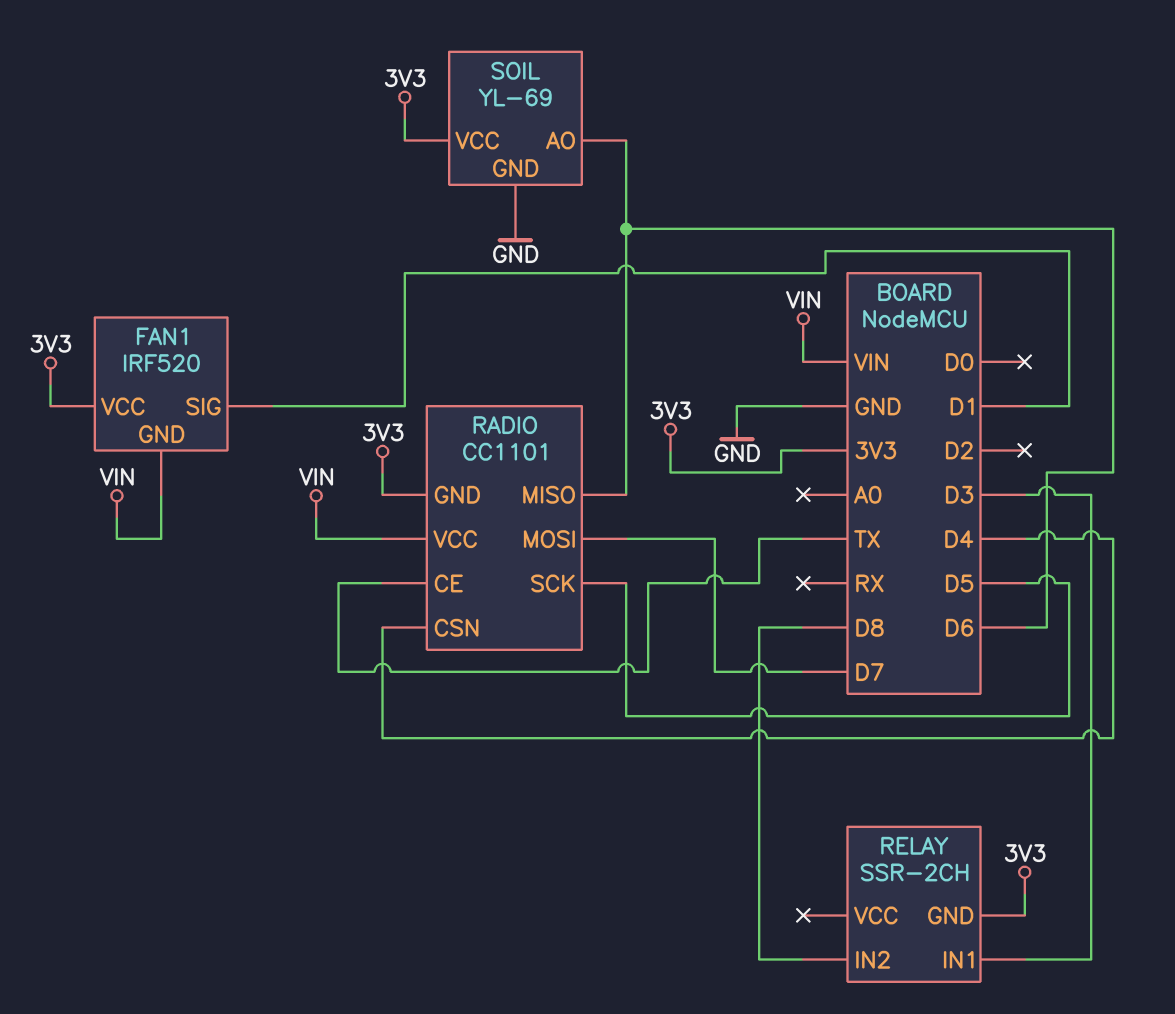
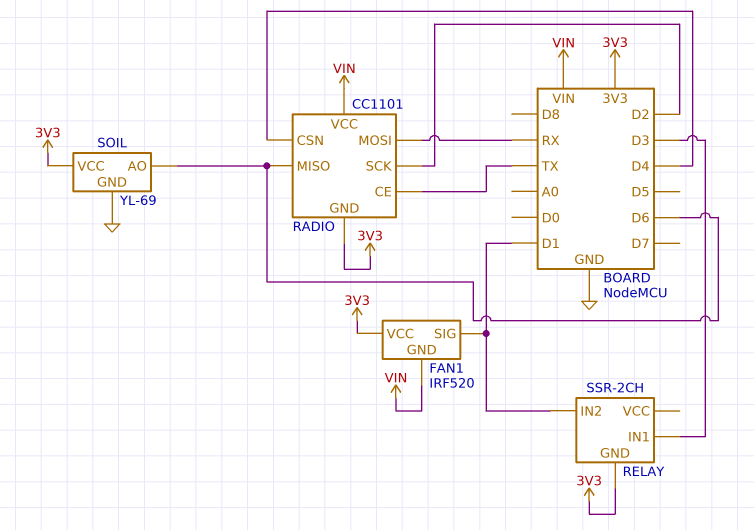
RADIO pin MOSI: D7 -> RX
RADIO pin SCK: D5 -> D2
RELAY pin IN2: D8 -> D1

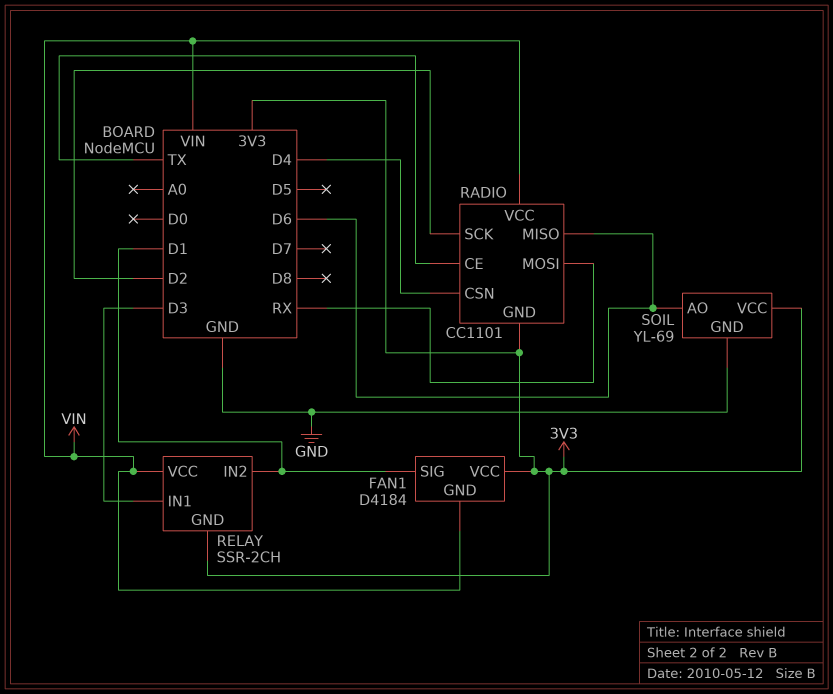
FAN1: IRF520 -> D4184
RELAY pin VCC: none -> VIN

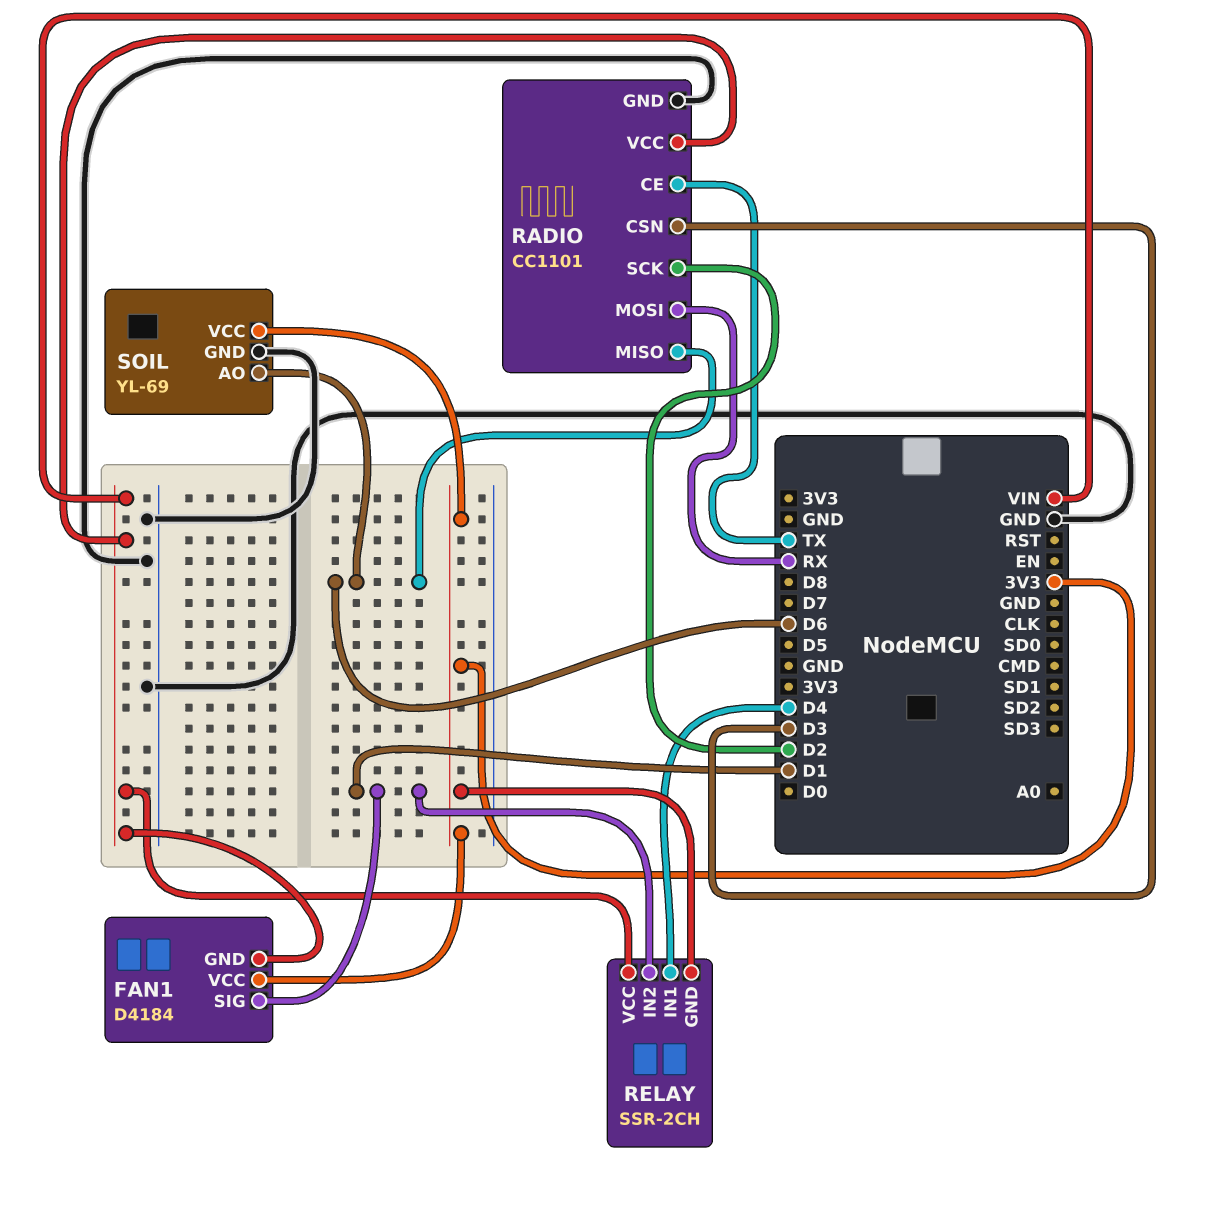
RADIO pin CSN: D4 -> D3
RADIO pin GND: 3V3 -> GND
RELAY pin IN1: D3 -> D4

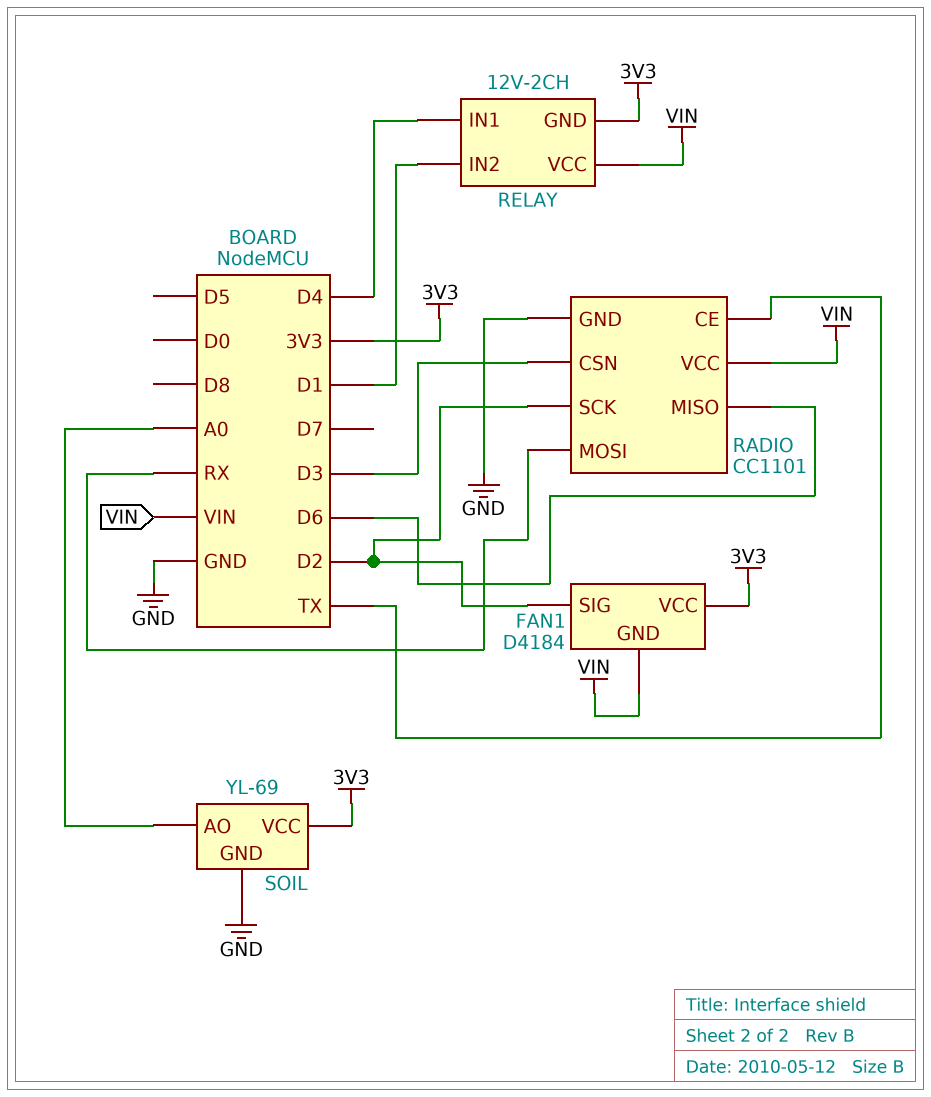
FAN1 pin SIG: D1 -> D2
RELAY: SSR-2CH -> 12V-2CH
SOIL pin AO: D6 -> A0

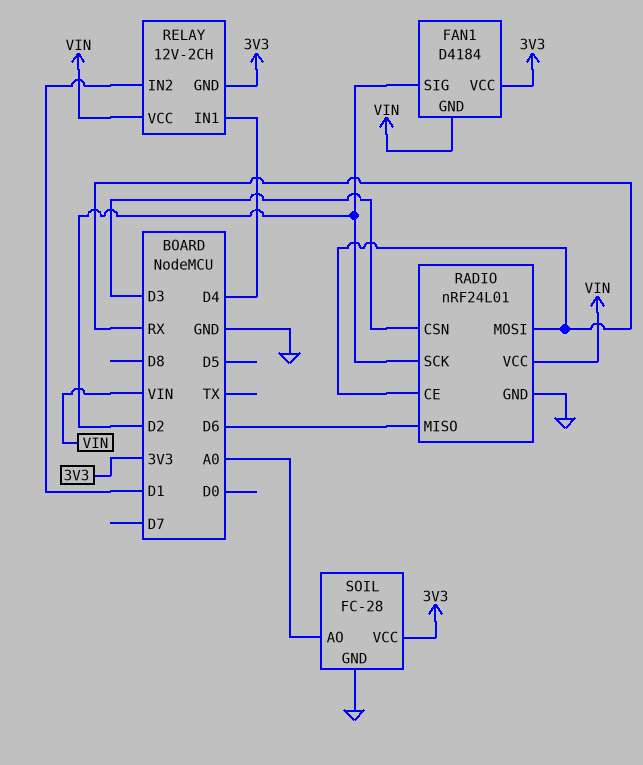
RADIO: CC1101 -> nRF24L01
RADIO pin CE: TX -> RX
SOIL: YL-69 -> FC-28

